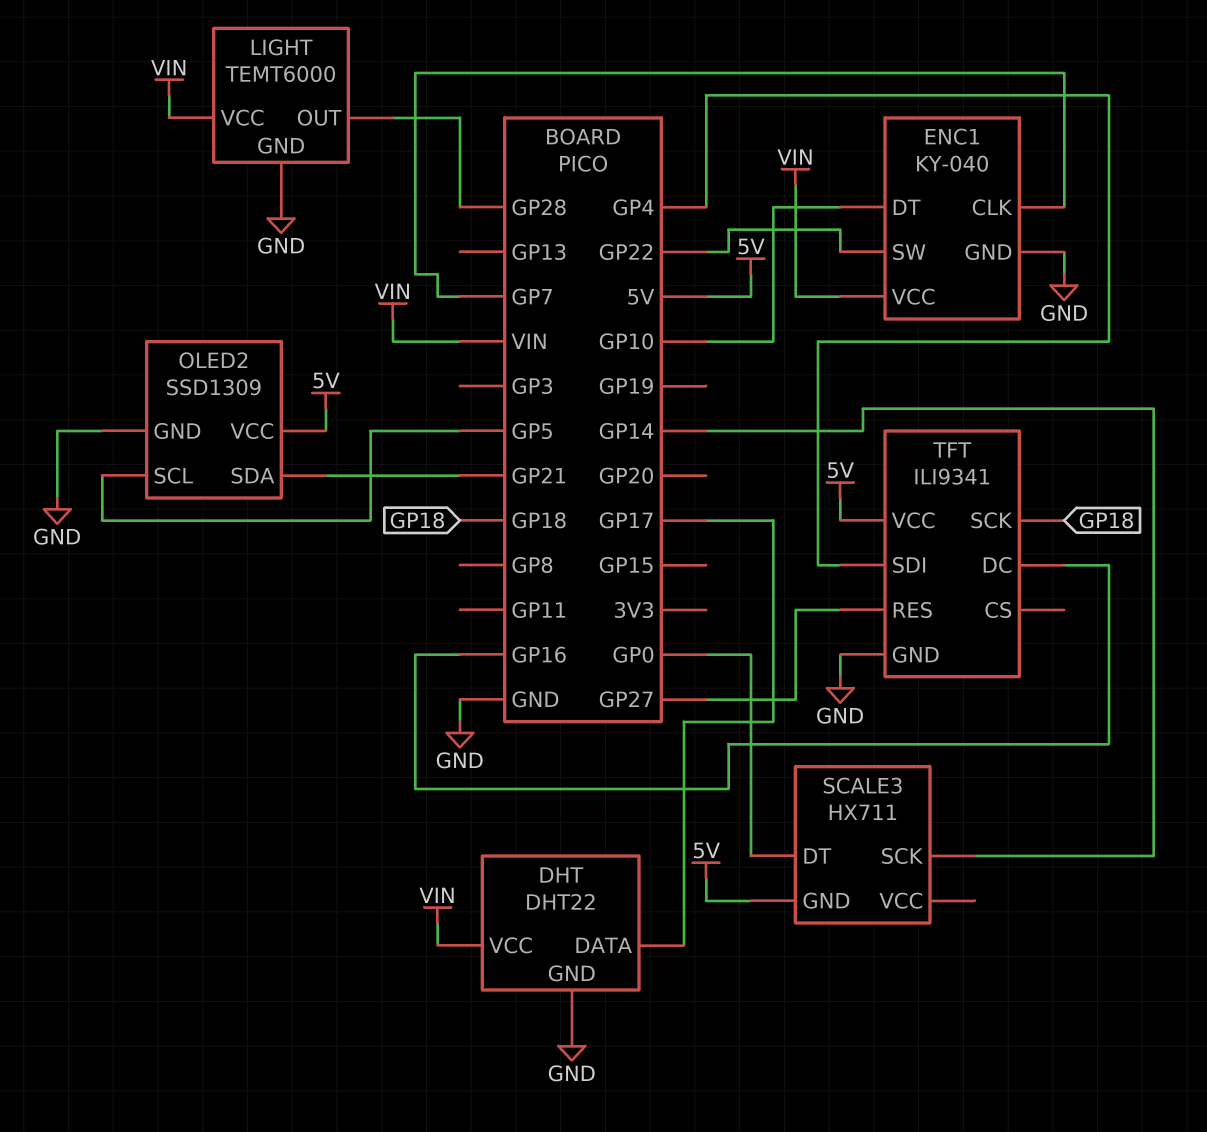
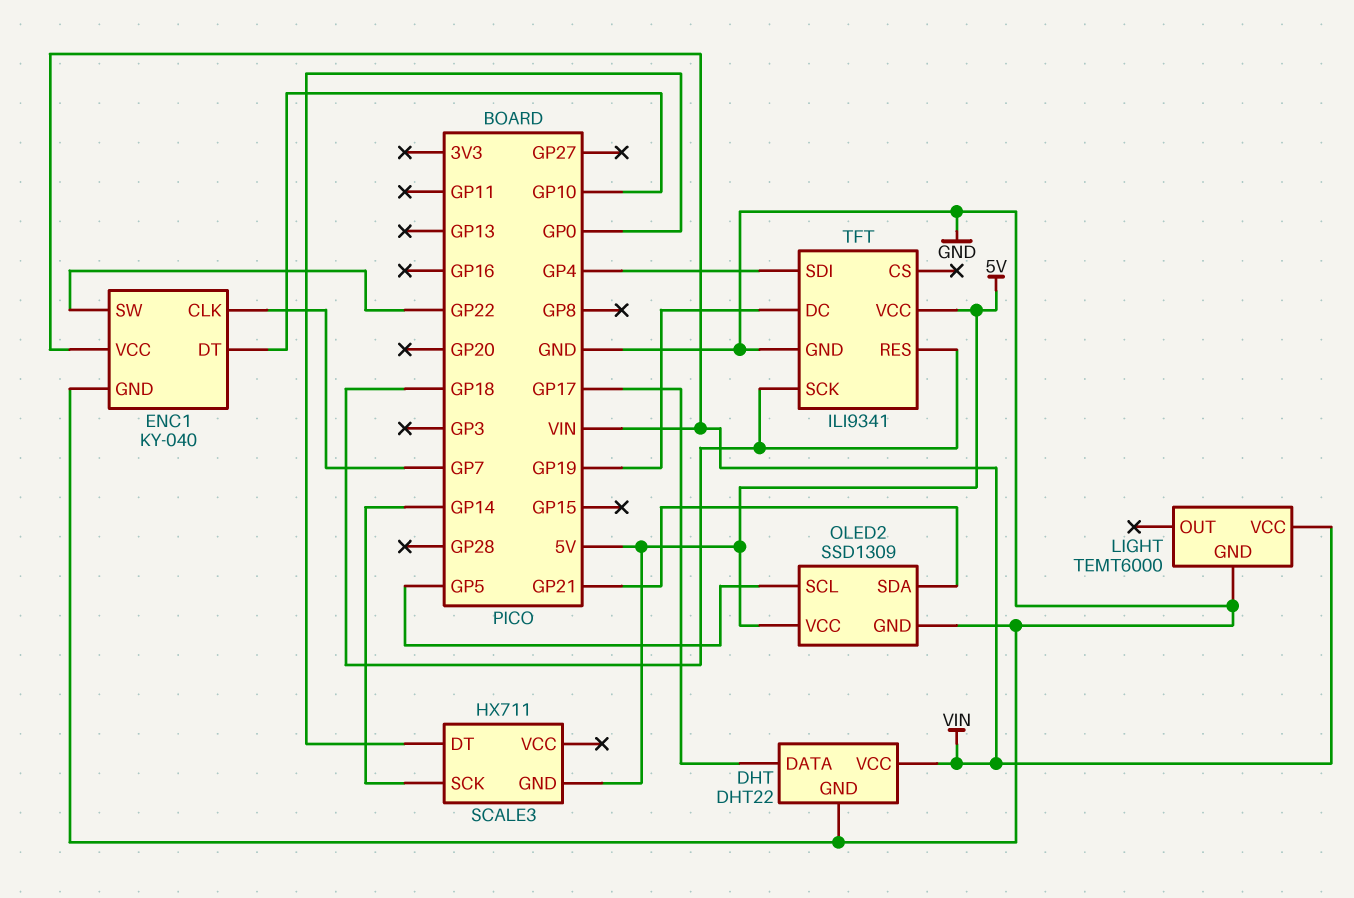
LIGHT pin OUT: GP28 -> none
TFT pin DC: GP16 -> GP19
TFT pin RES: GP27 -> GP18

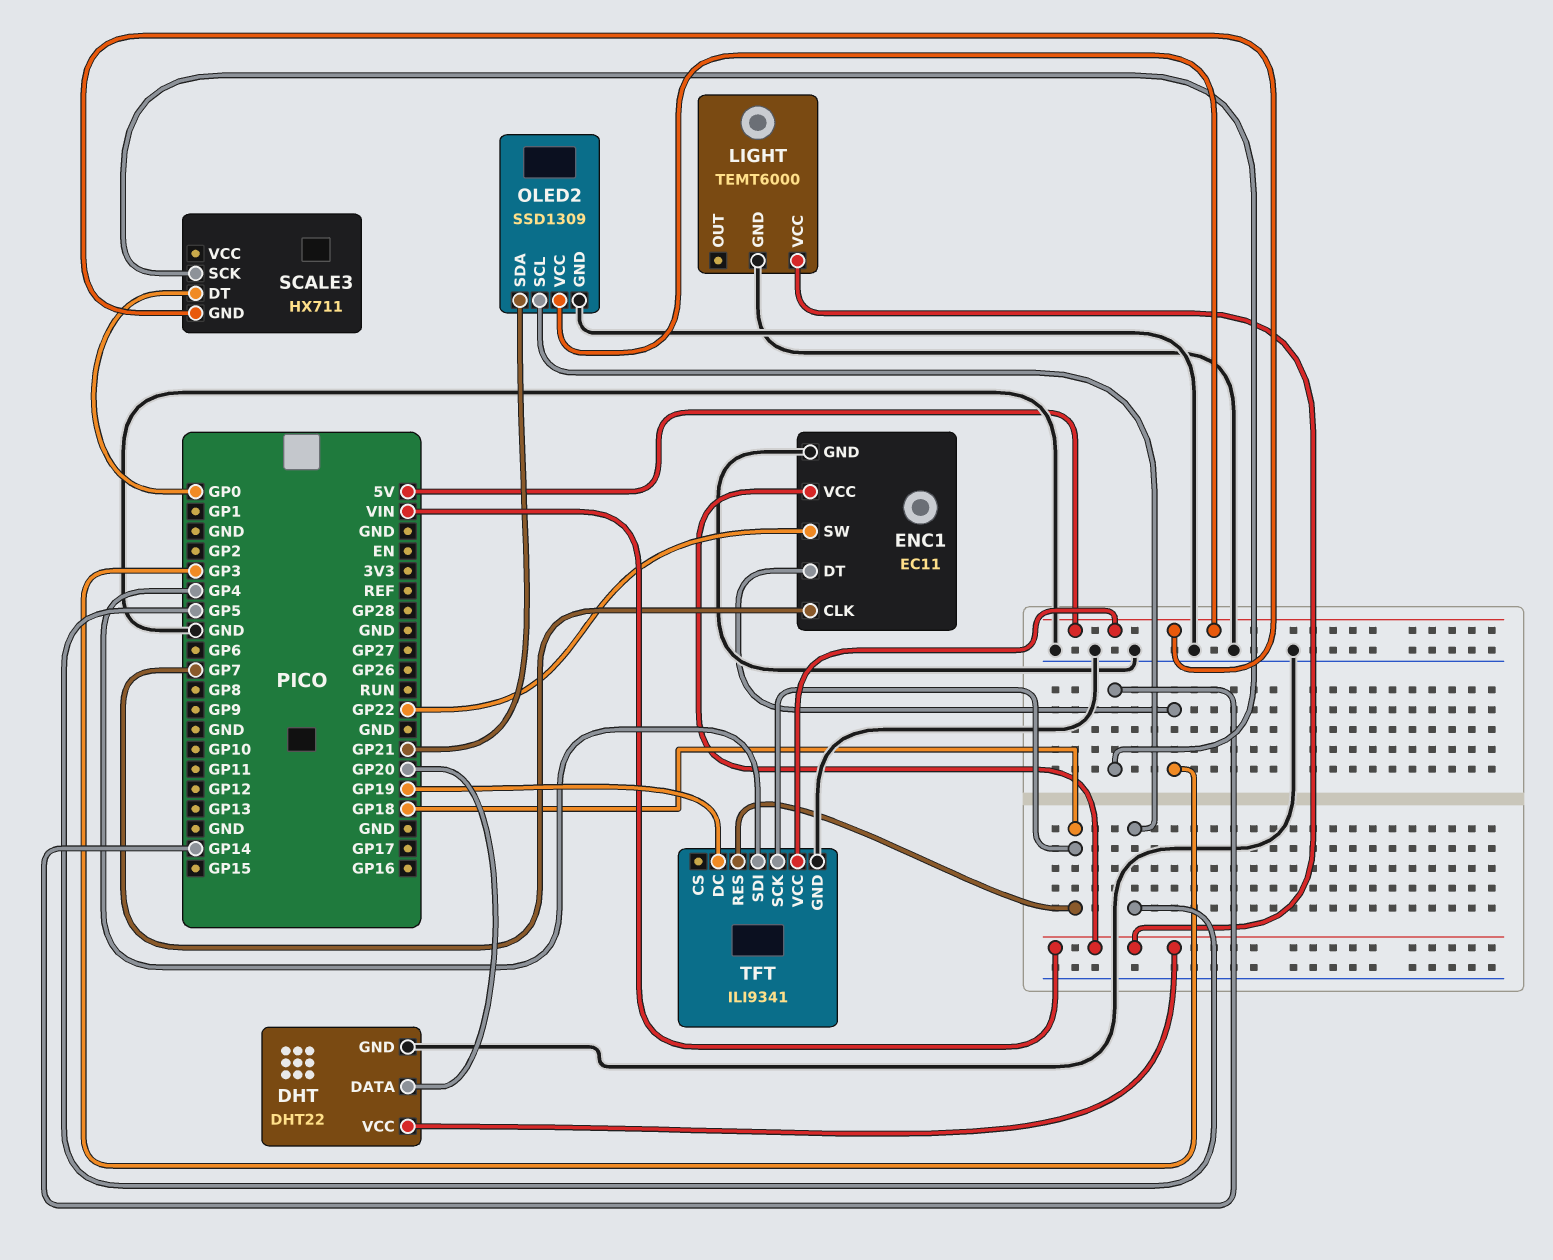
DHT pin DATA: GP17 -> GP20
ENC1: KY-040 -> EC11
ENC1 pin DT: GP10 -> GP3

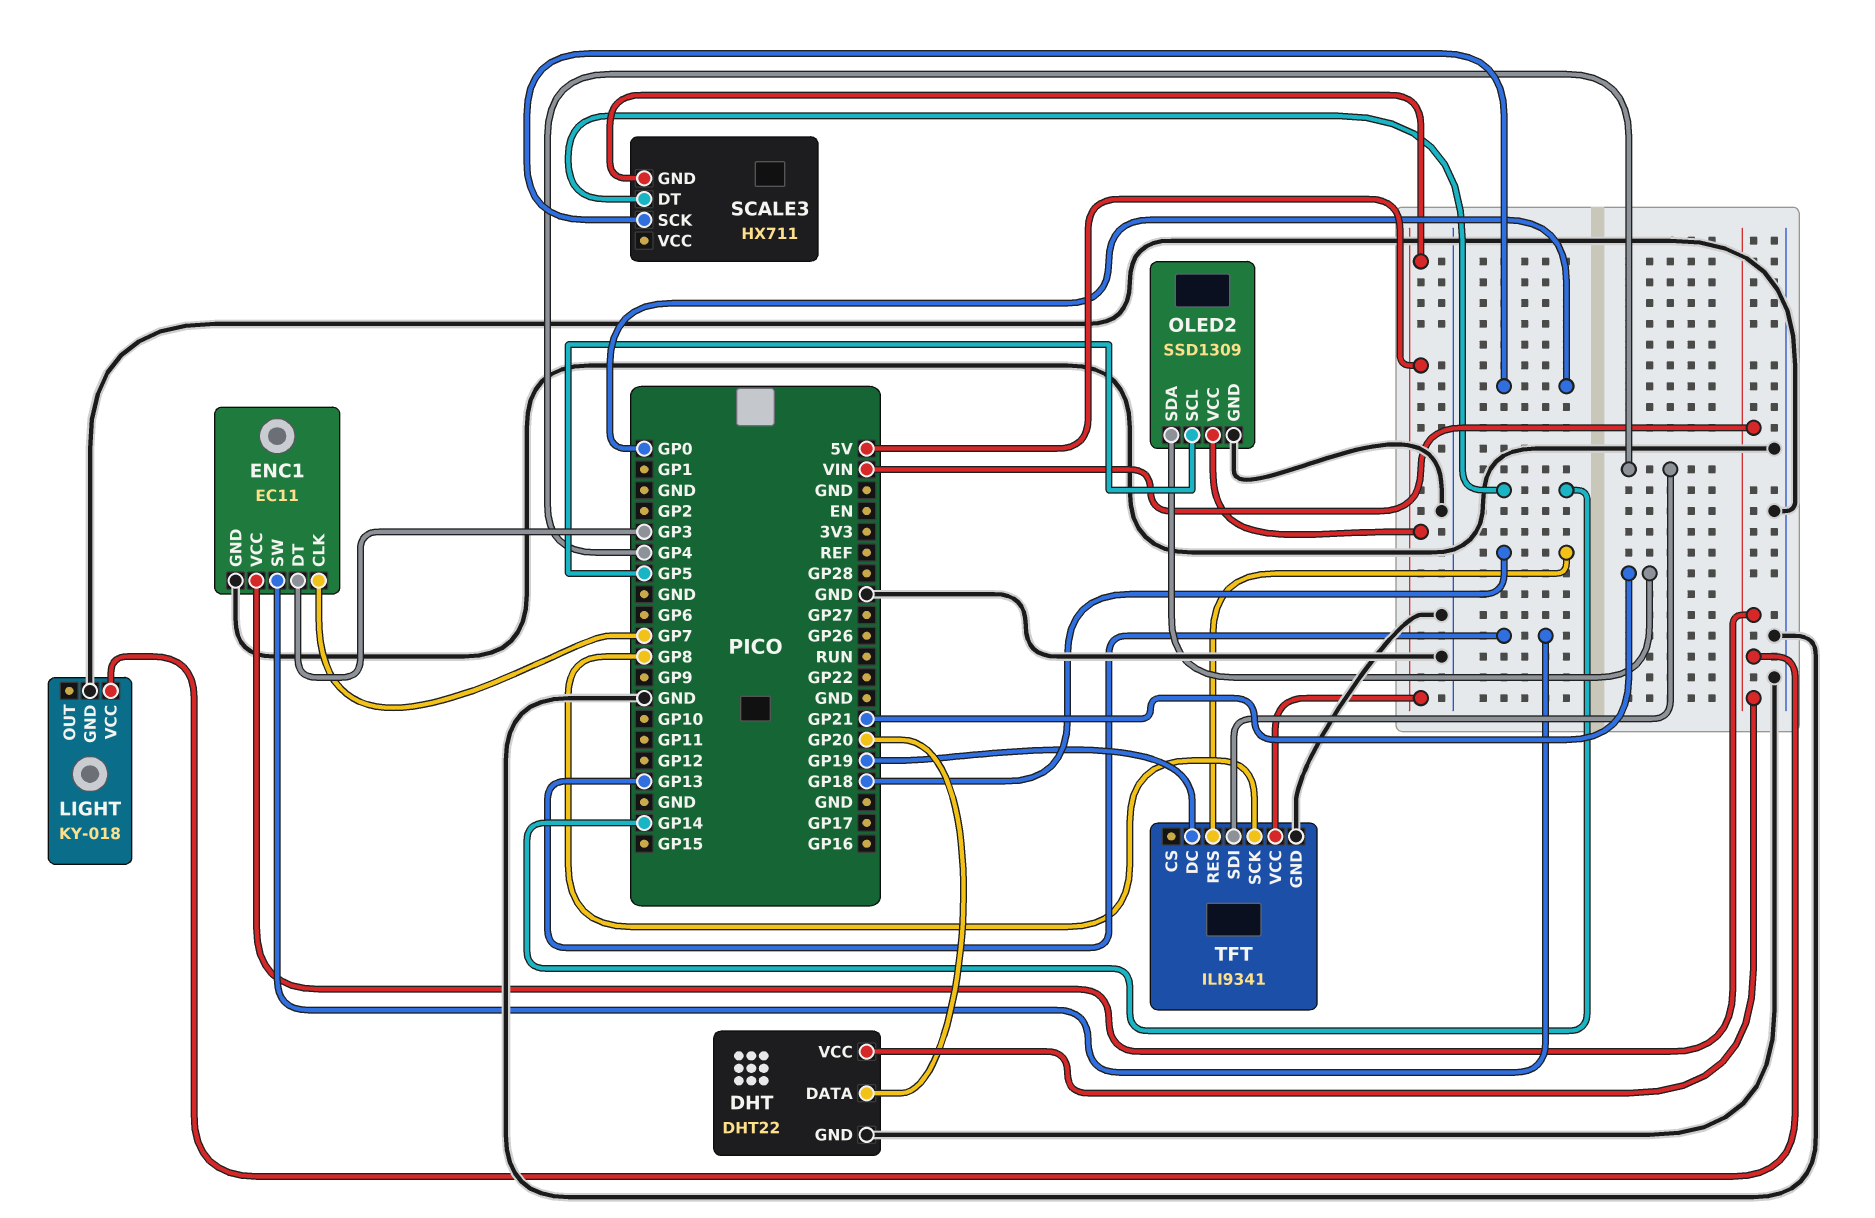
ENC1 pin SW: GP22 -> GP13
LIGHT: TEMT6000 -> KY-018
SCALE3 pin DT: GP0 -> GP14
SCALE3 pin SCK: GP14 -> GP0
TFT pin SCK: GP18 -> GP8

